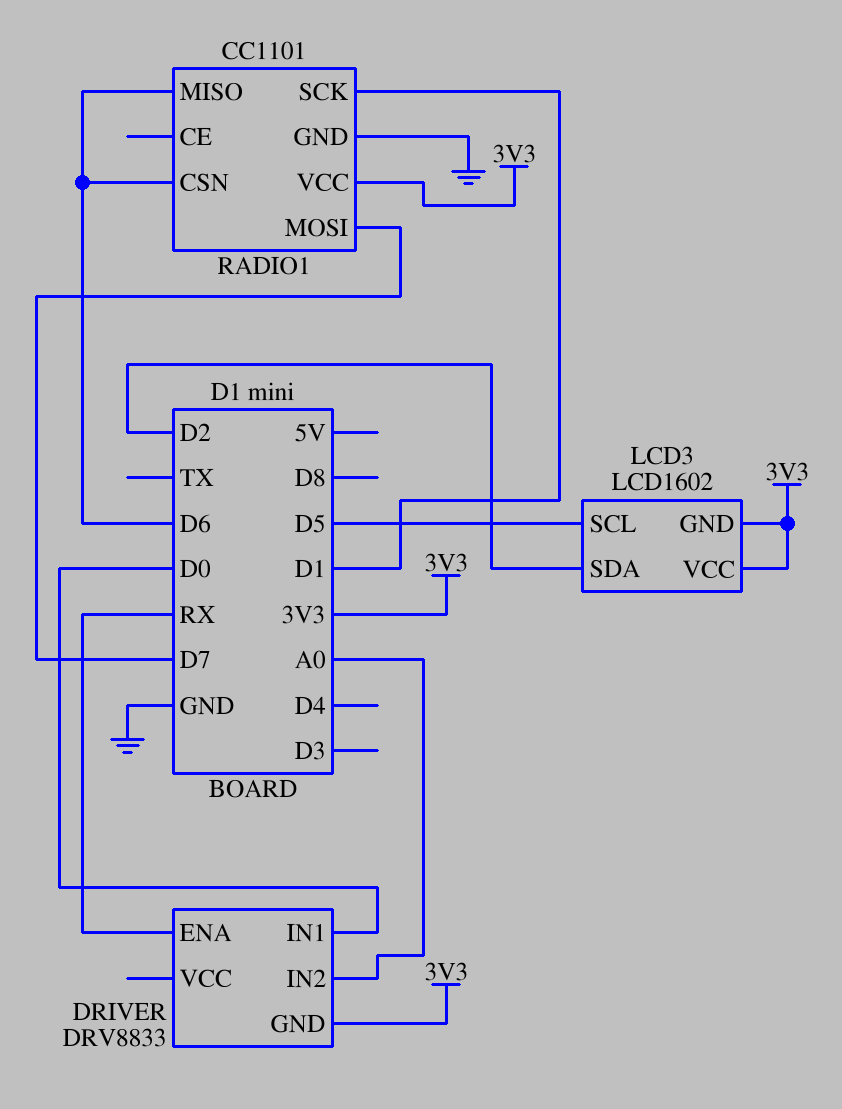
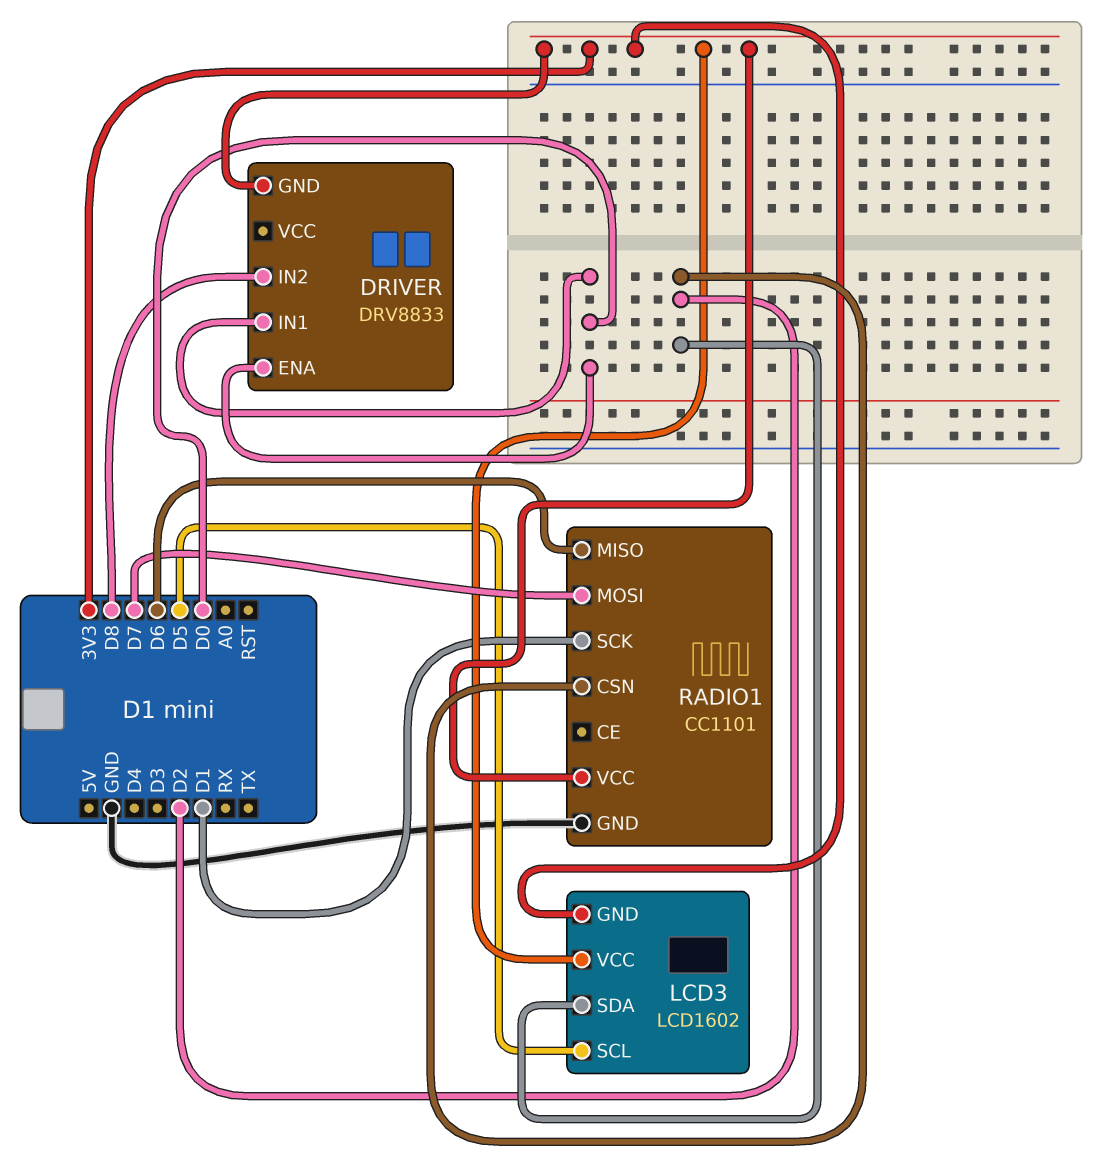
DRIVER pin ENA: RX -> D0
DRIVER pin IN2: A0 -> D8
RADIO1 pin CSN: D6 -> D2

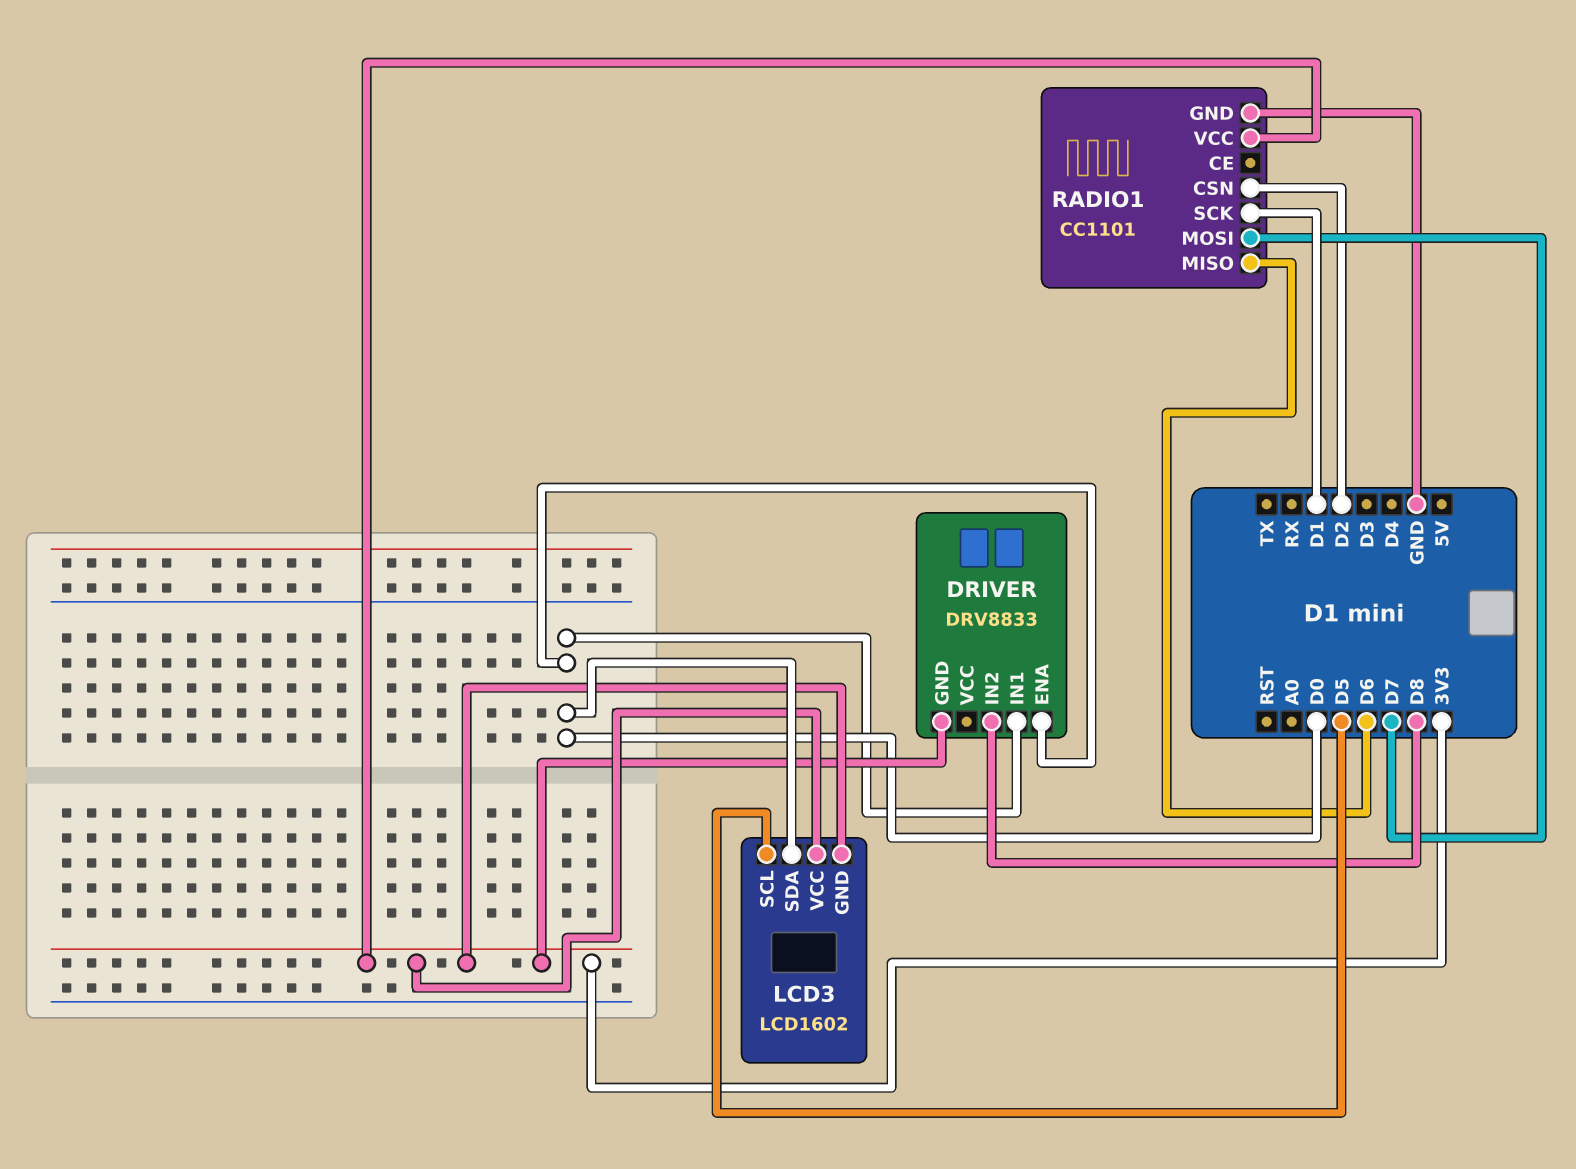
LCD3 pin SDA: D2 -> D0

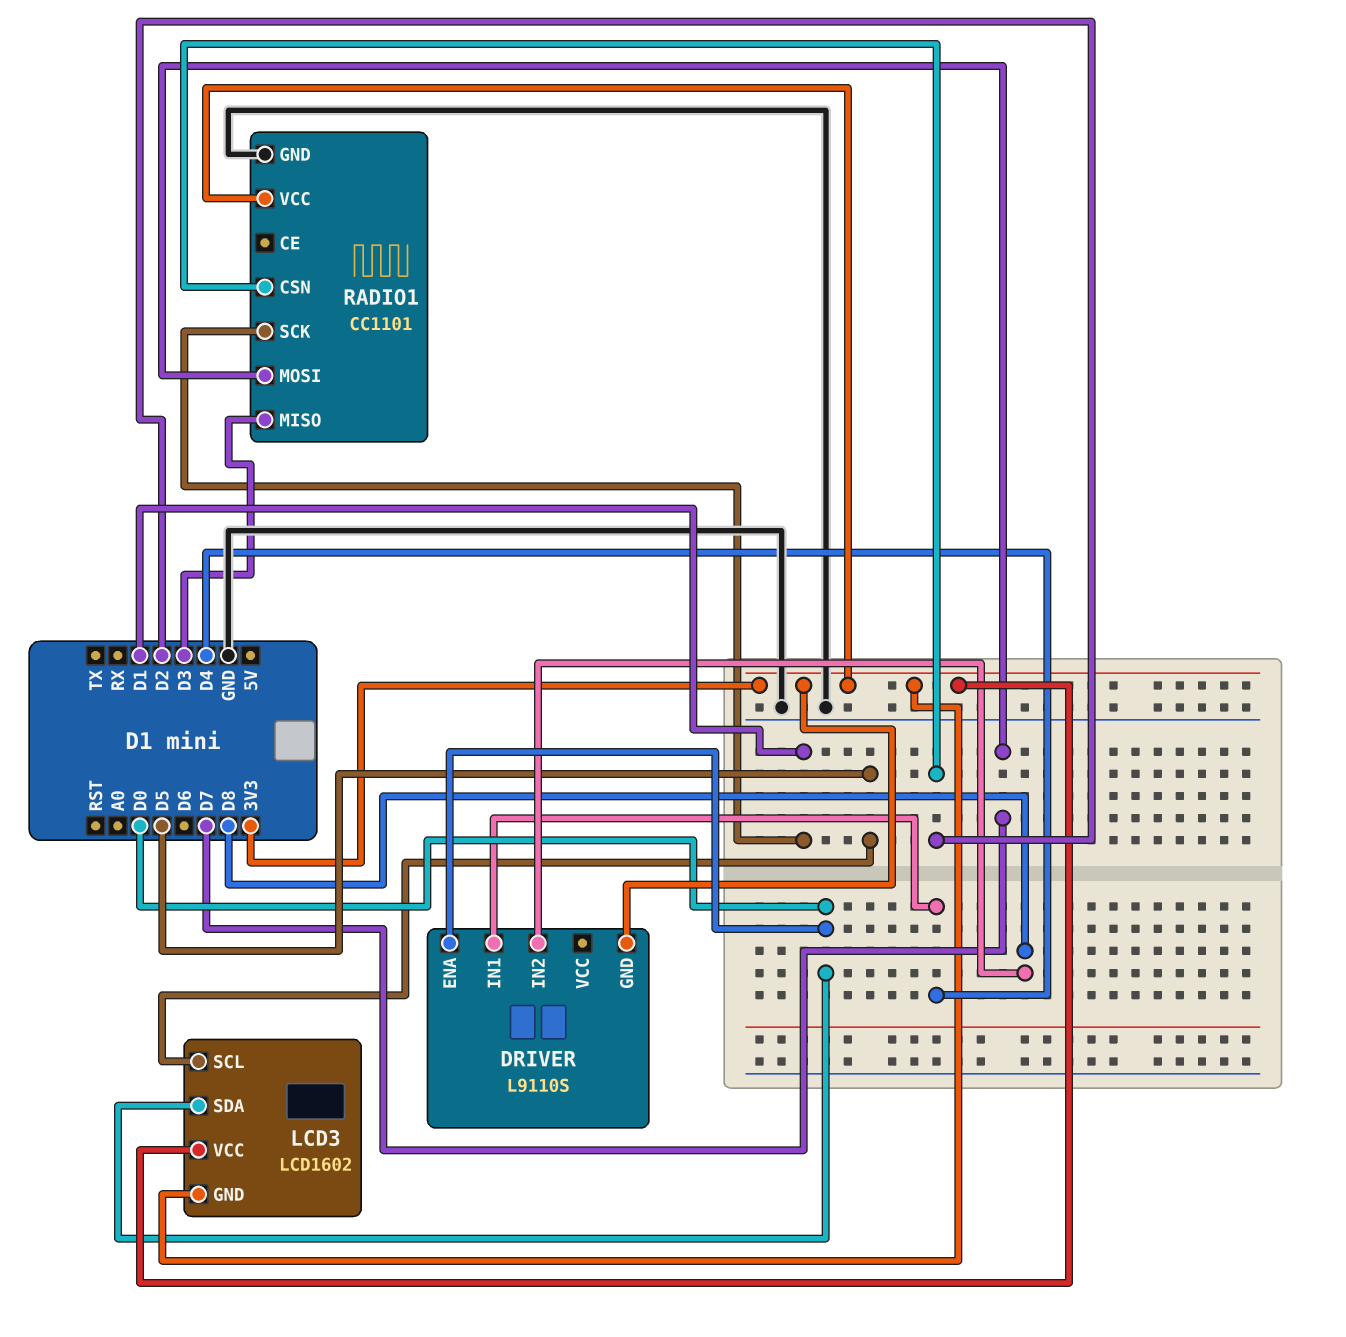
DRIVER: DRV8833 -> L9110S
DRIVER pin IN1: D0 -> D4
RADIO1 pin MISO: D6 -> D3

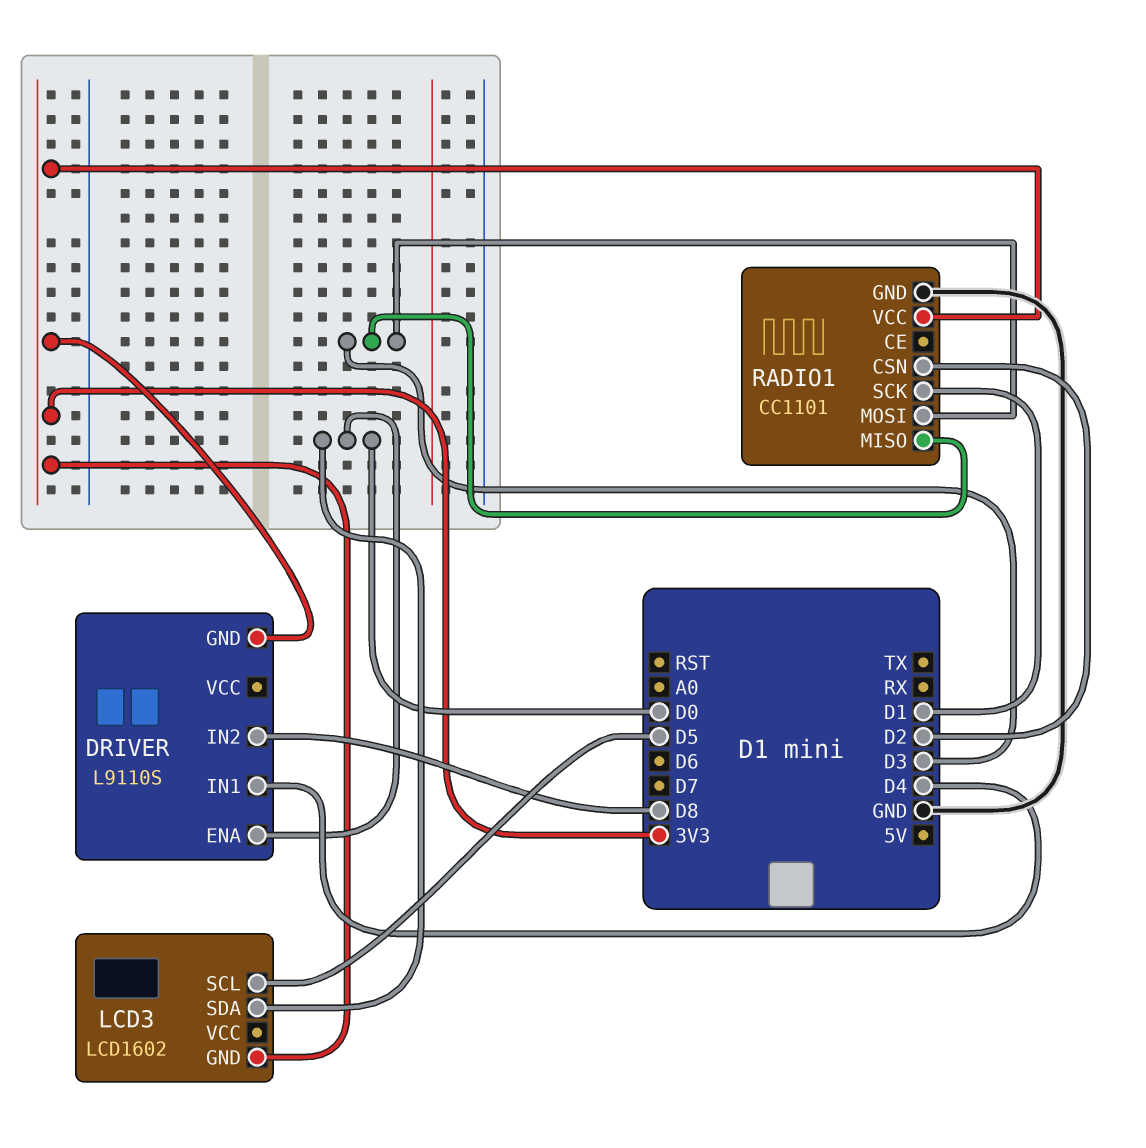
LCD3 pin VCC: 3V3 -> none
RADIO1 pin MOSI: D7 -> D3

